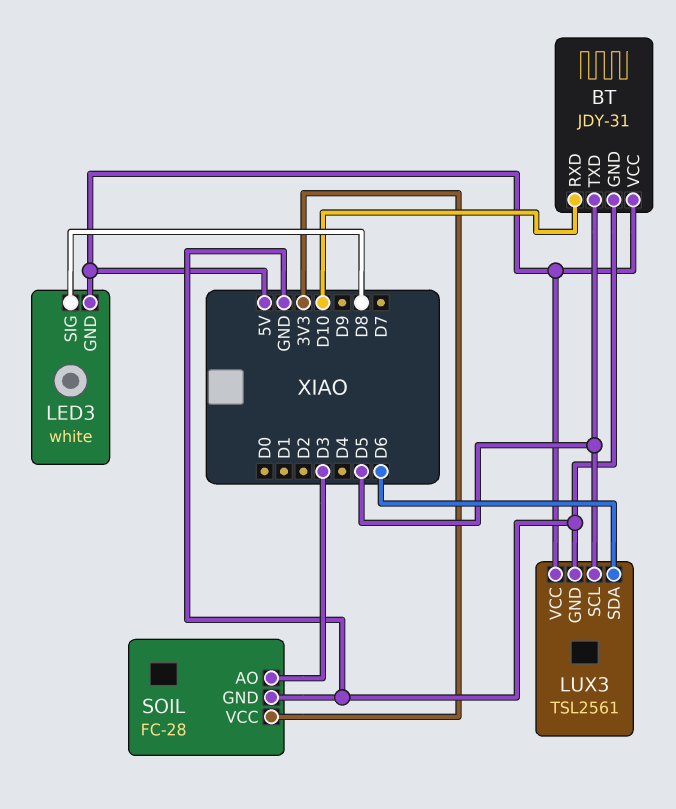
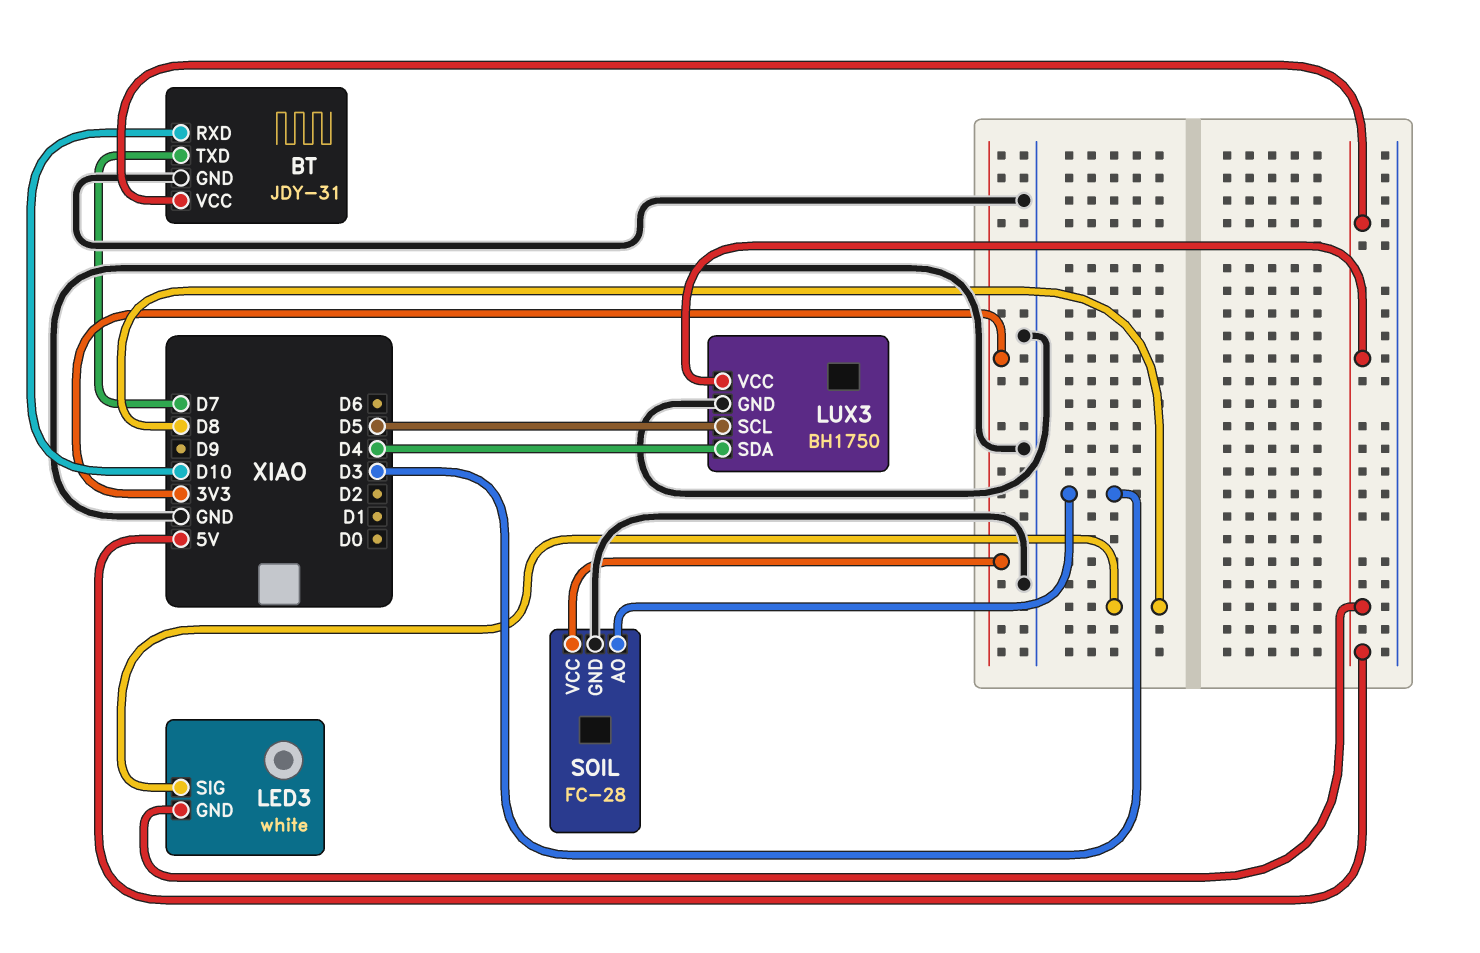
BT pin TXD: D5 -> D7
LUX3: TSL2561 -> BH1750
LUX3 pin SDA: D6 -> D4

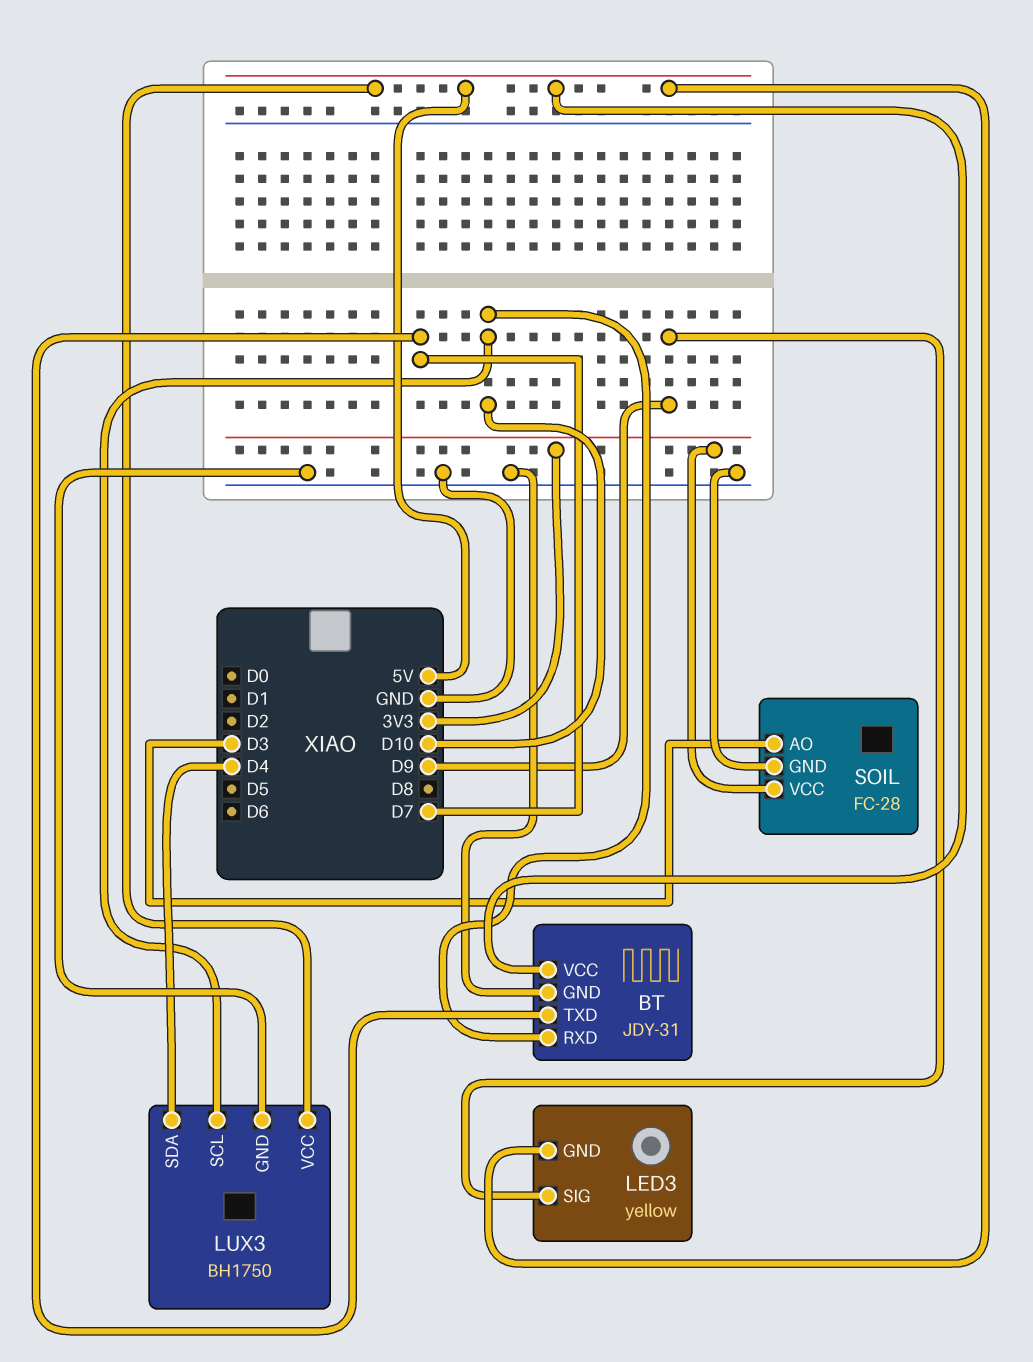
LED3: white -> yellow
LED3 pin SIG: D8 -> D9
LUX3 pin SCL: D5 -> D10

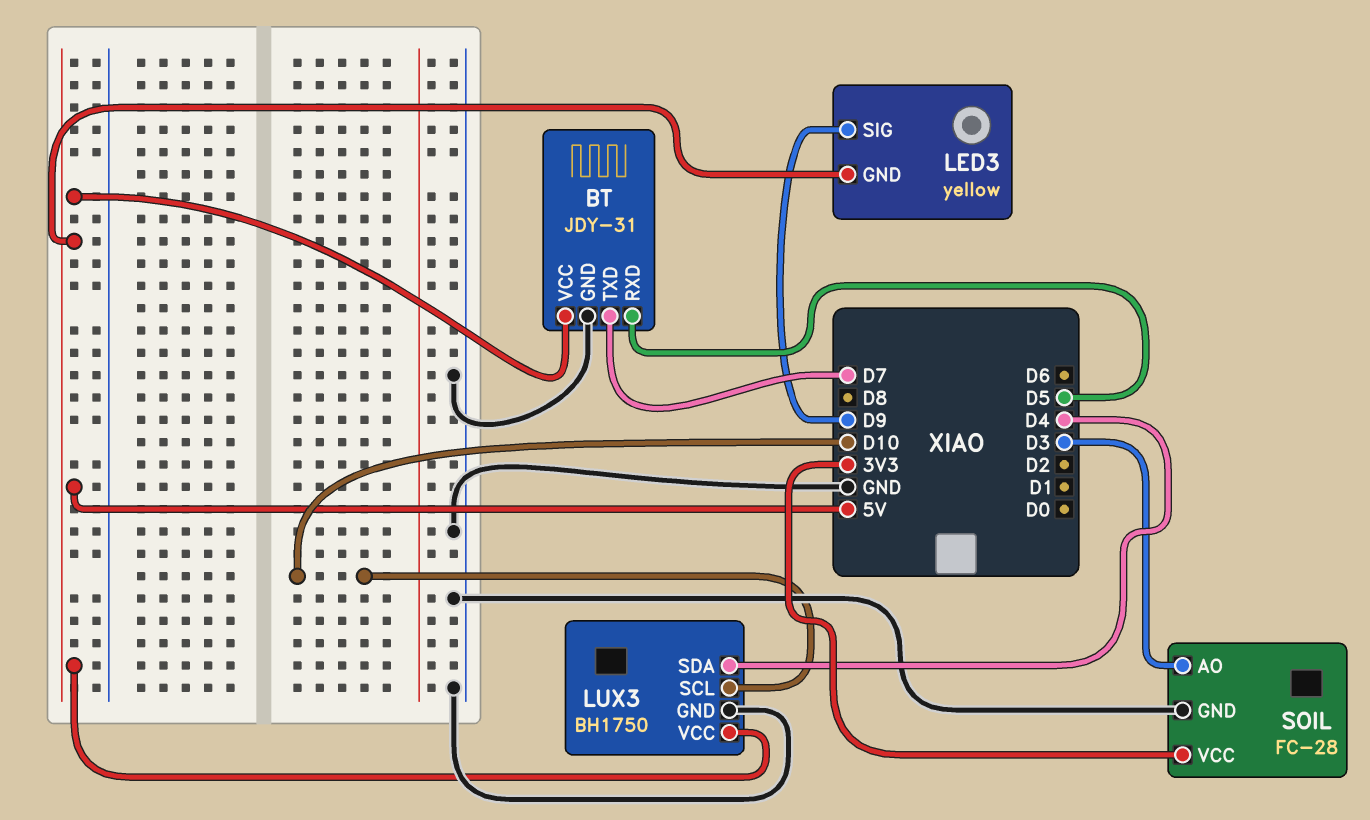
BT pin RXD: D10 -> D5

